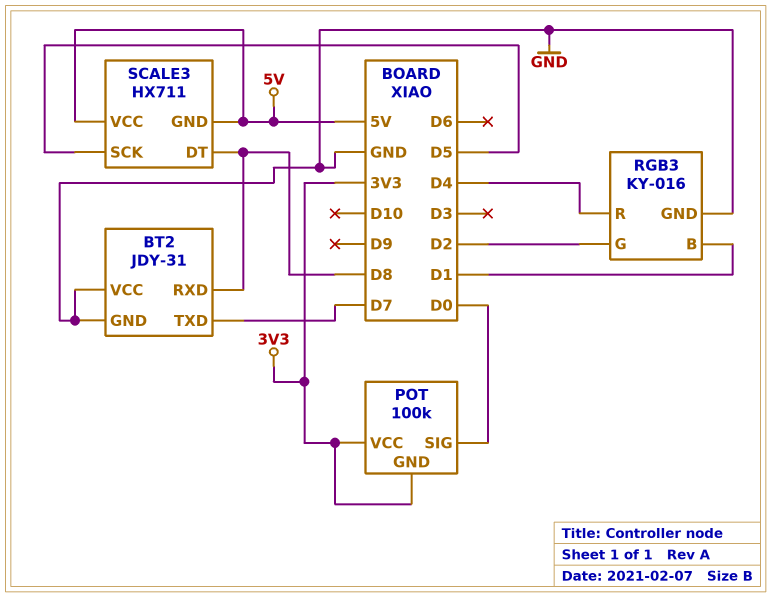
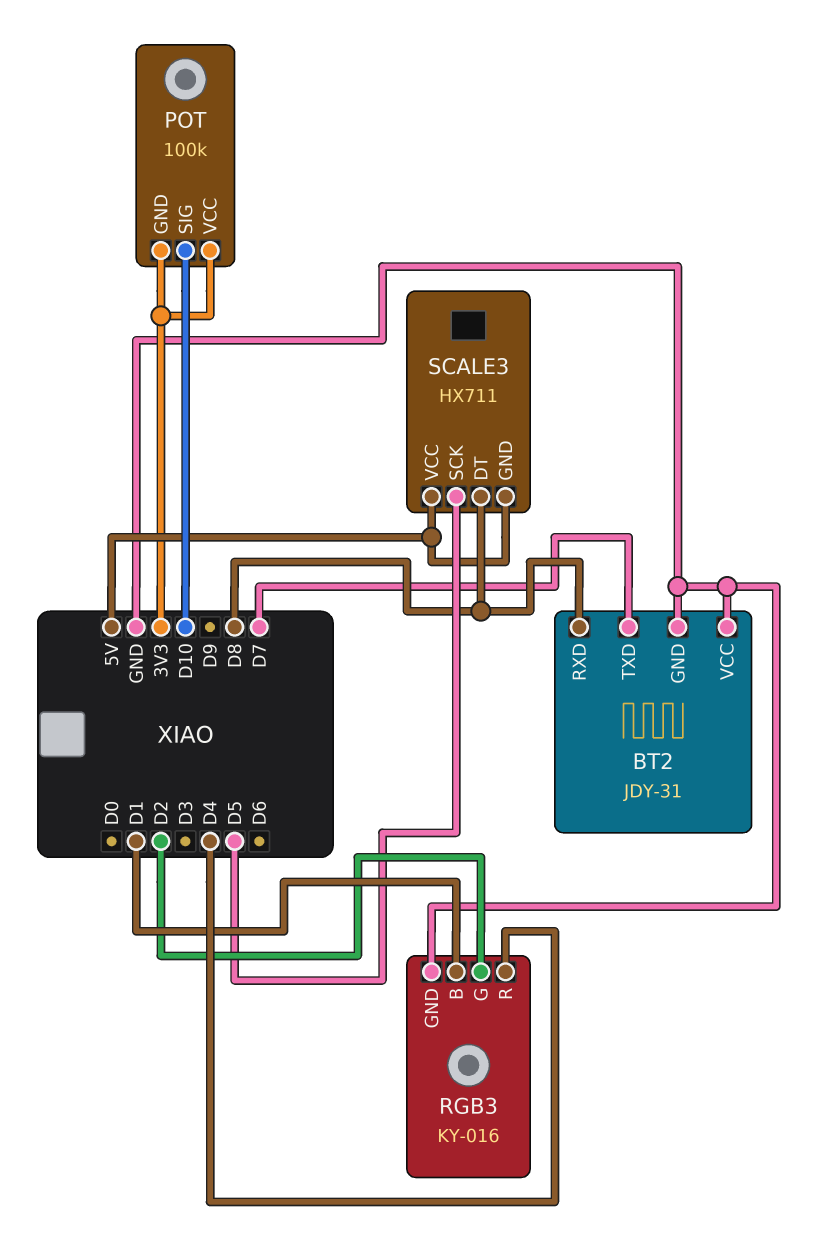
POT pin SIG: D0 -> D10

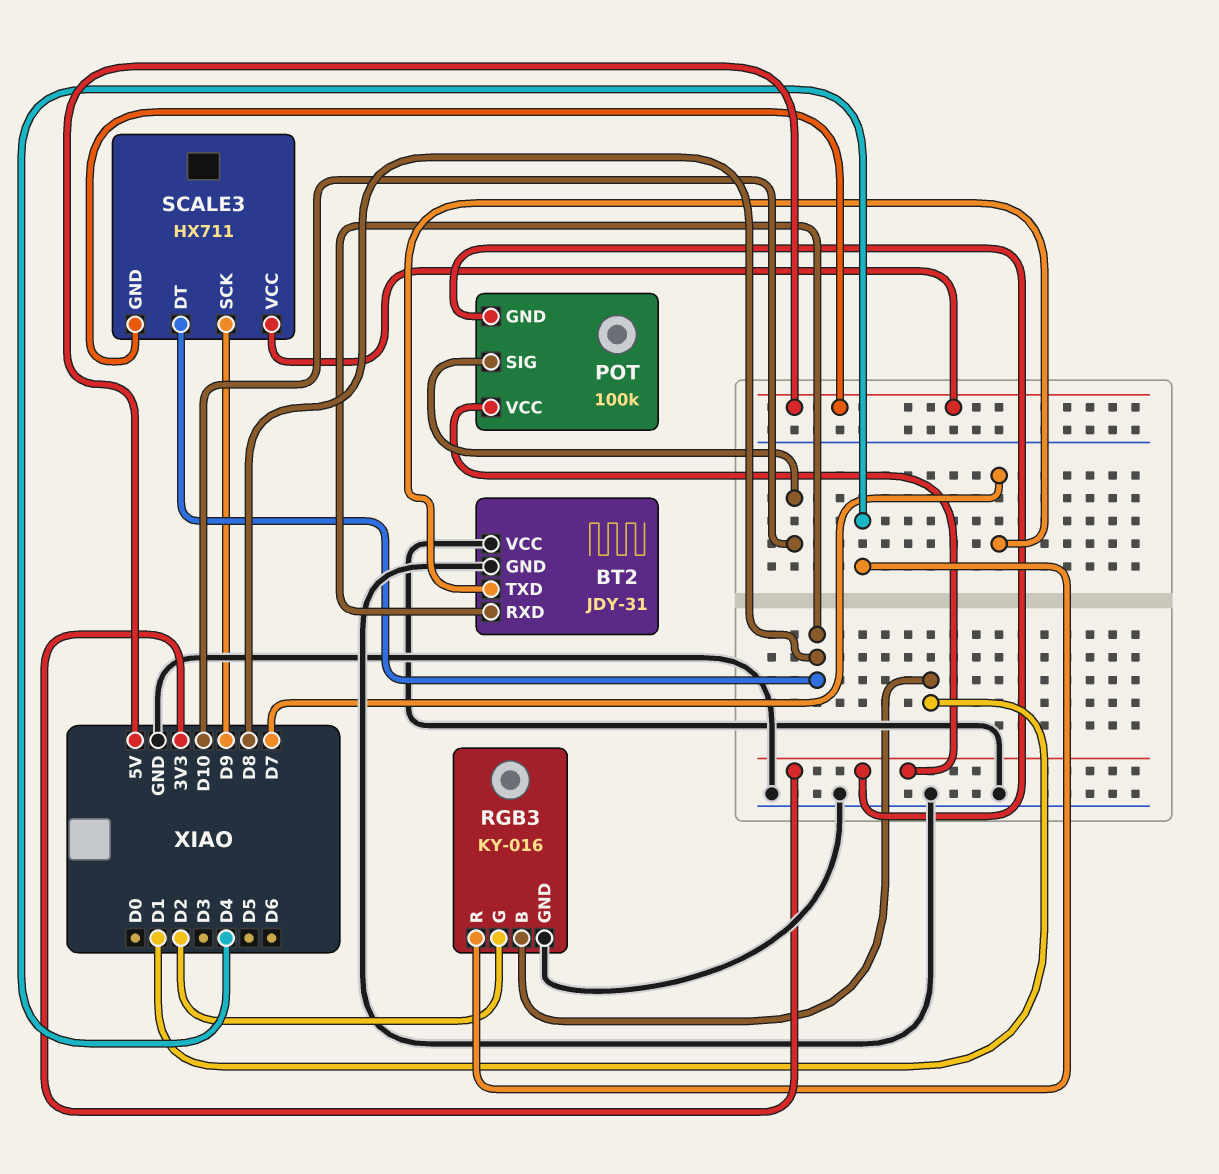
SCALE3 pin SCK: D5 -> D9

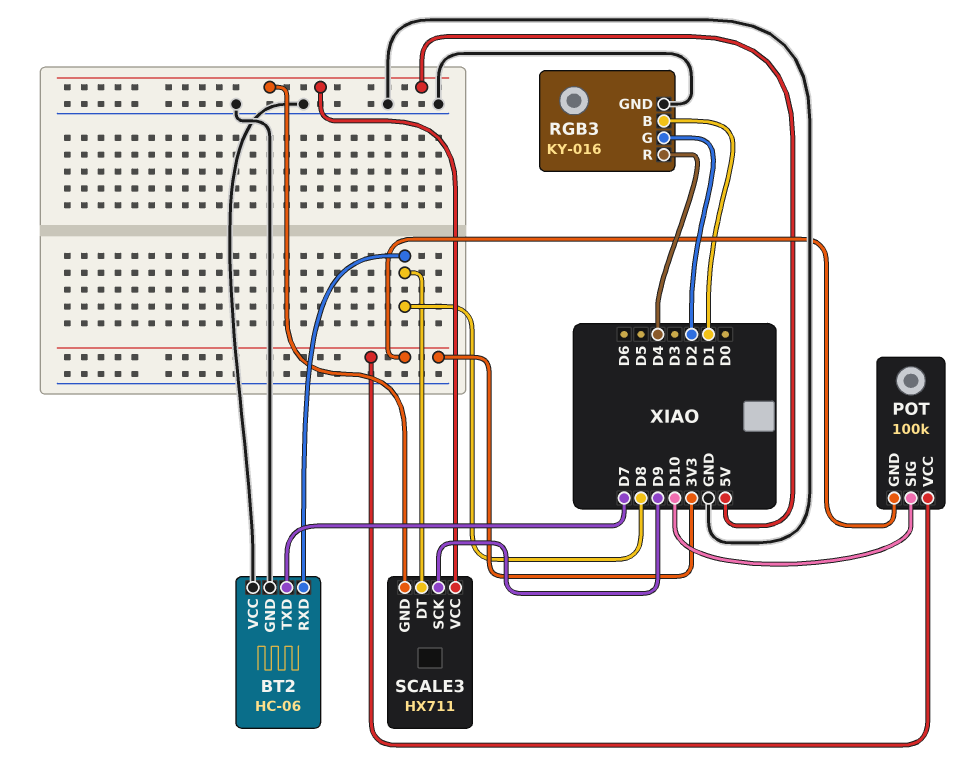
BT2: JDY-31 -> HC-06

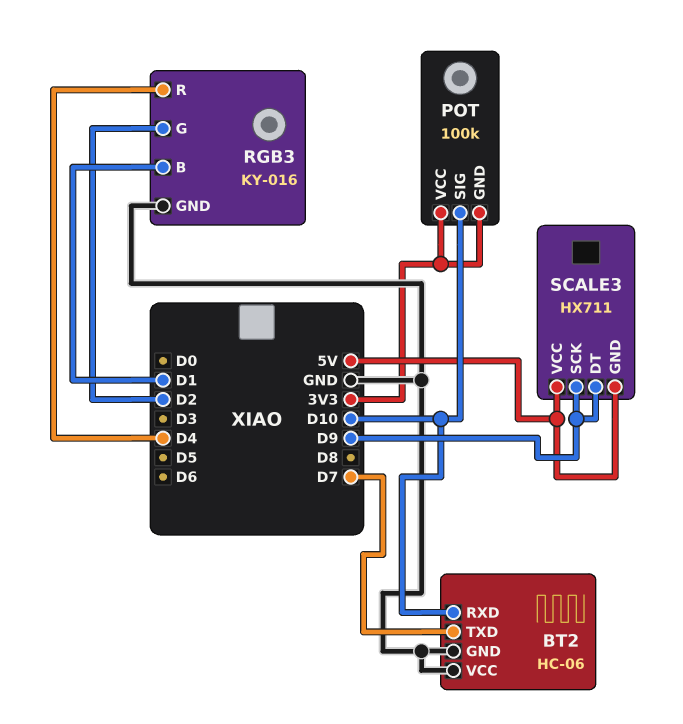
BT2 pin RXD: D8 -> D10
SCALE3 pin DT: D8 -> D9

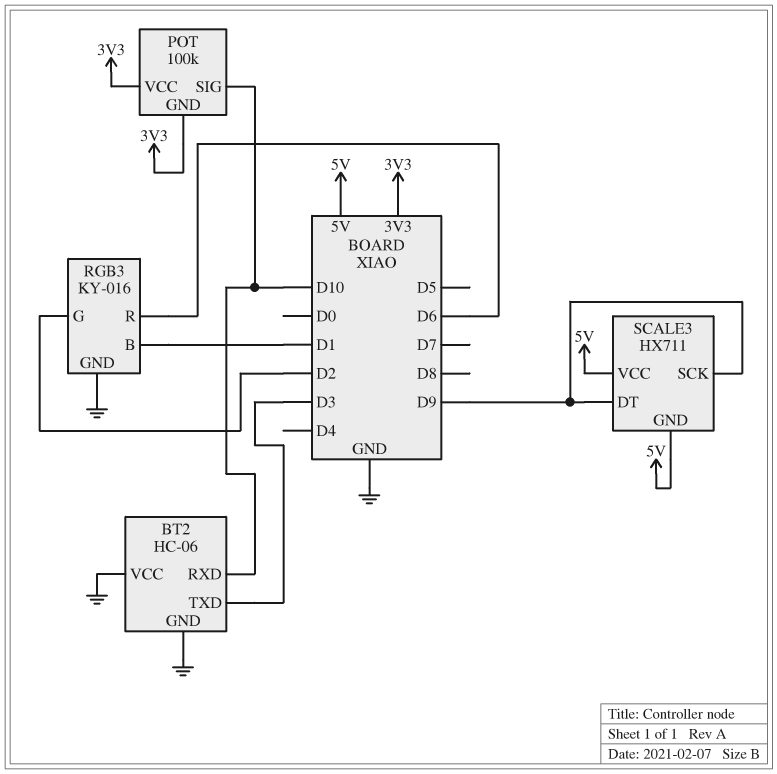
BT2 pin TXD: D7 -> D3
RGB3 pin R: D4 -> D6

